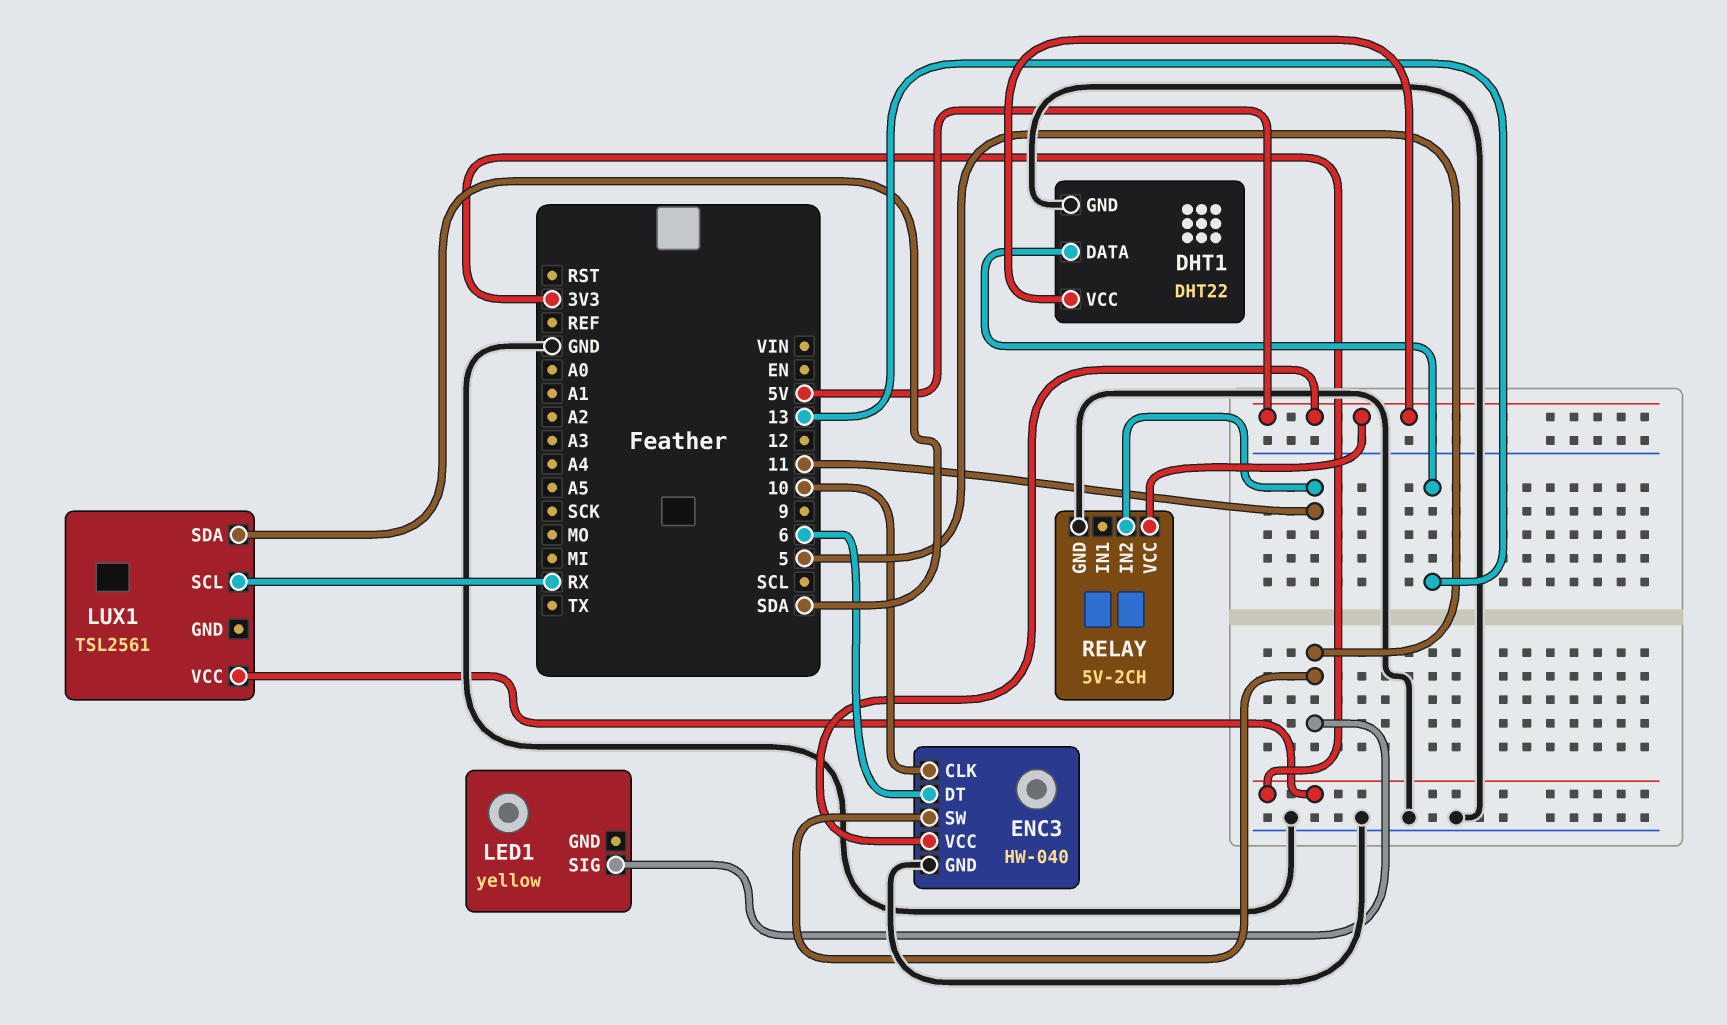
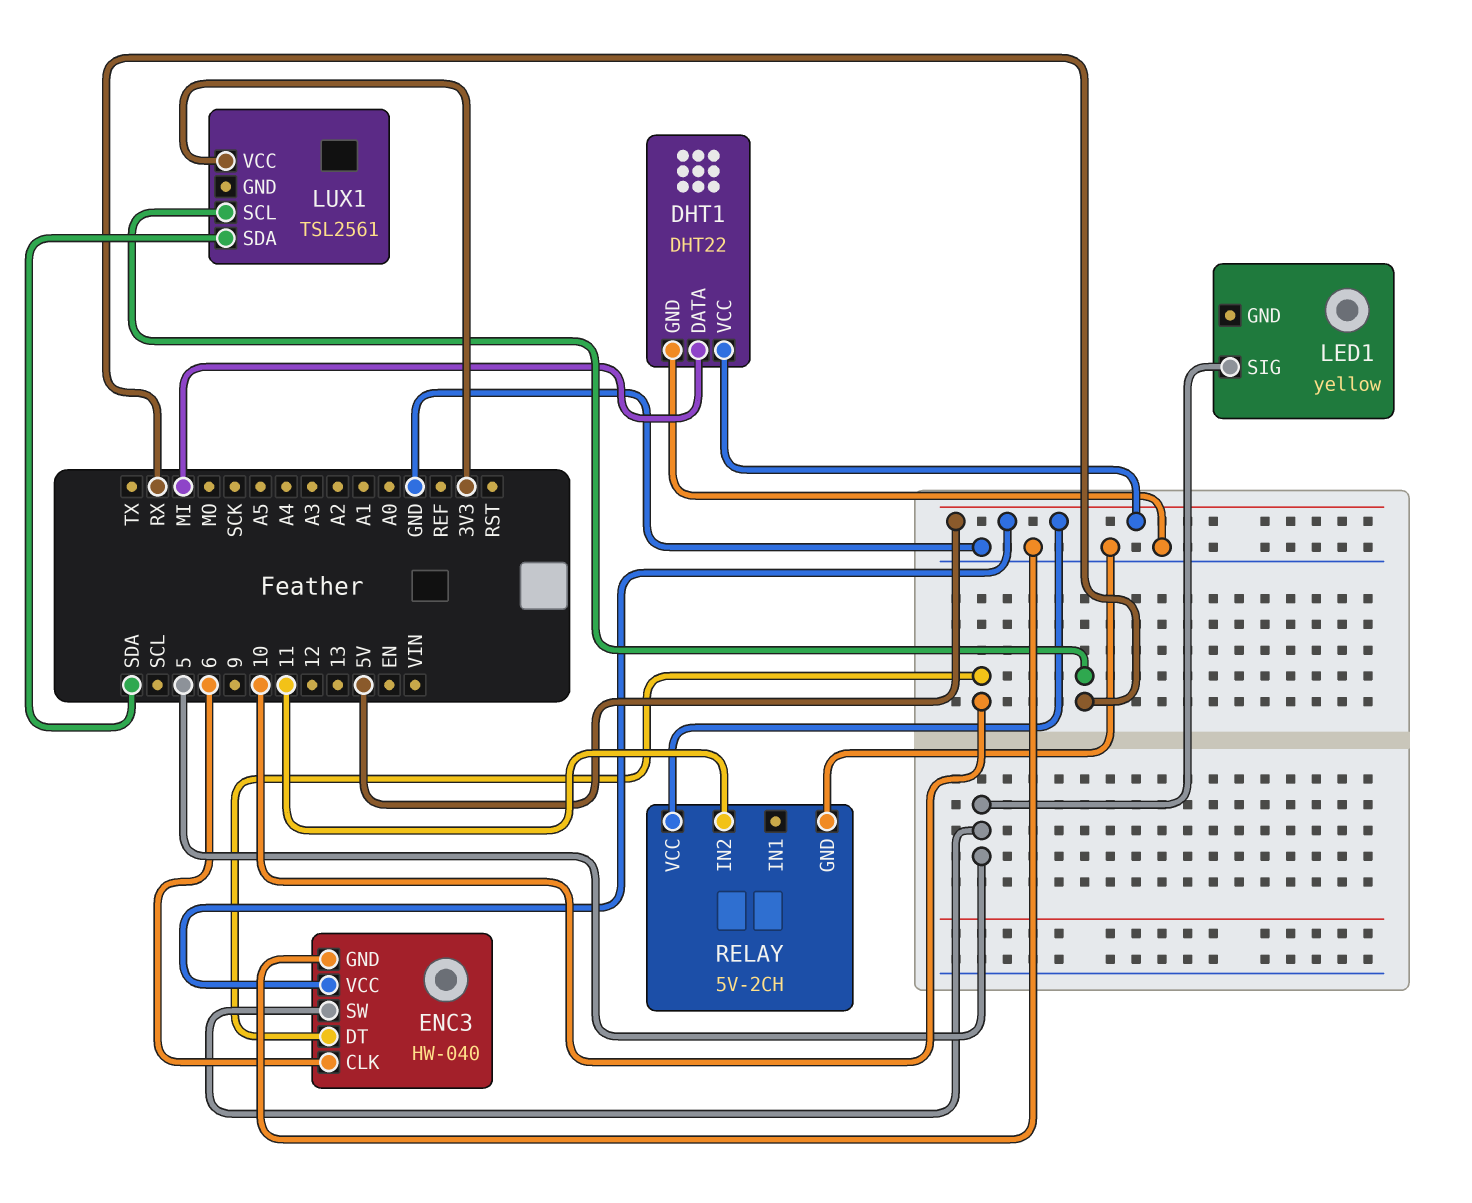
DHT1 pin DATA: 13 -> MI
ENC3 pin CLK: 10 -> 6
ENC3 pin DT: 6 -> 10

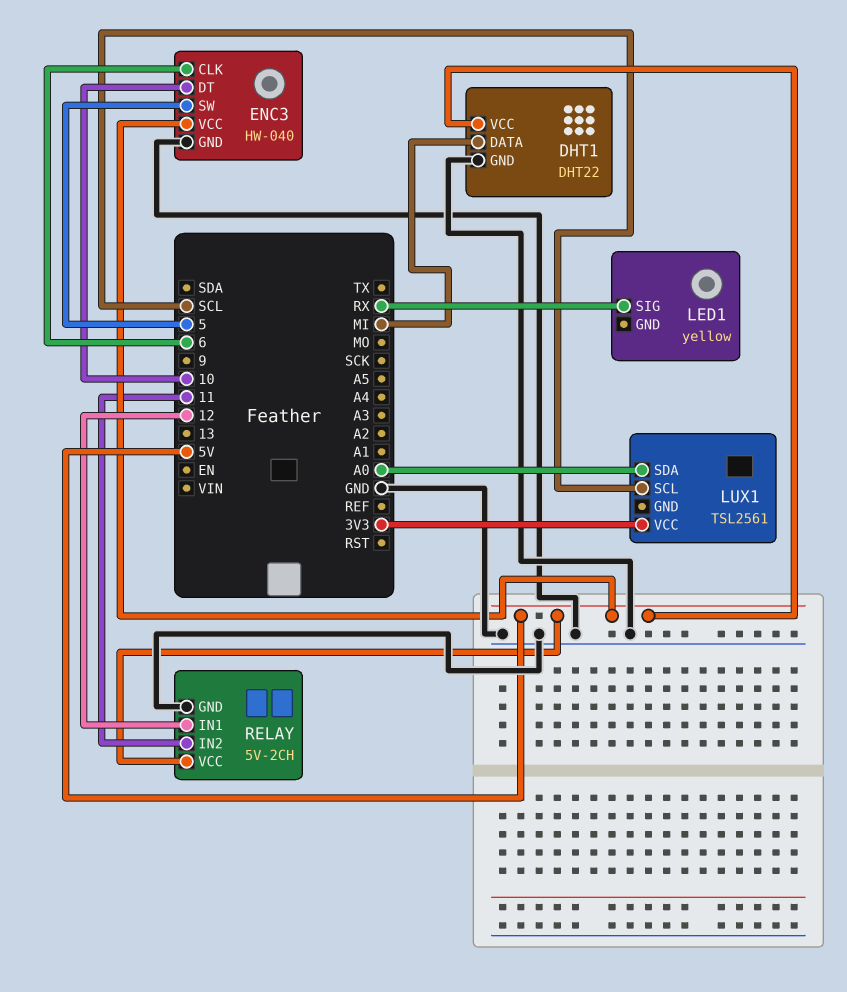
LED1 pin SIG: 5 -> RX
LUX1 pin SCL: RX -> SCL
LUX1 pin SDA: SDA -> A0
RELAY pin IN1: none -> 12

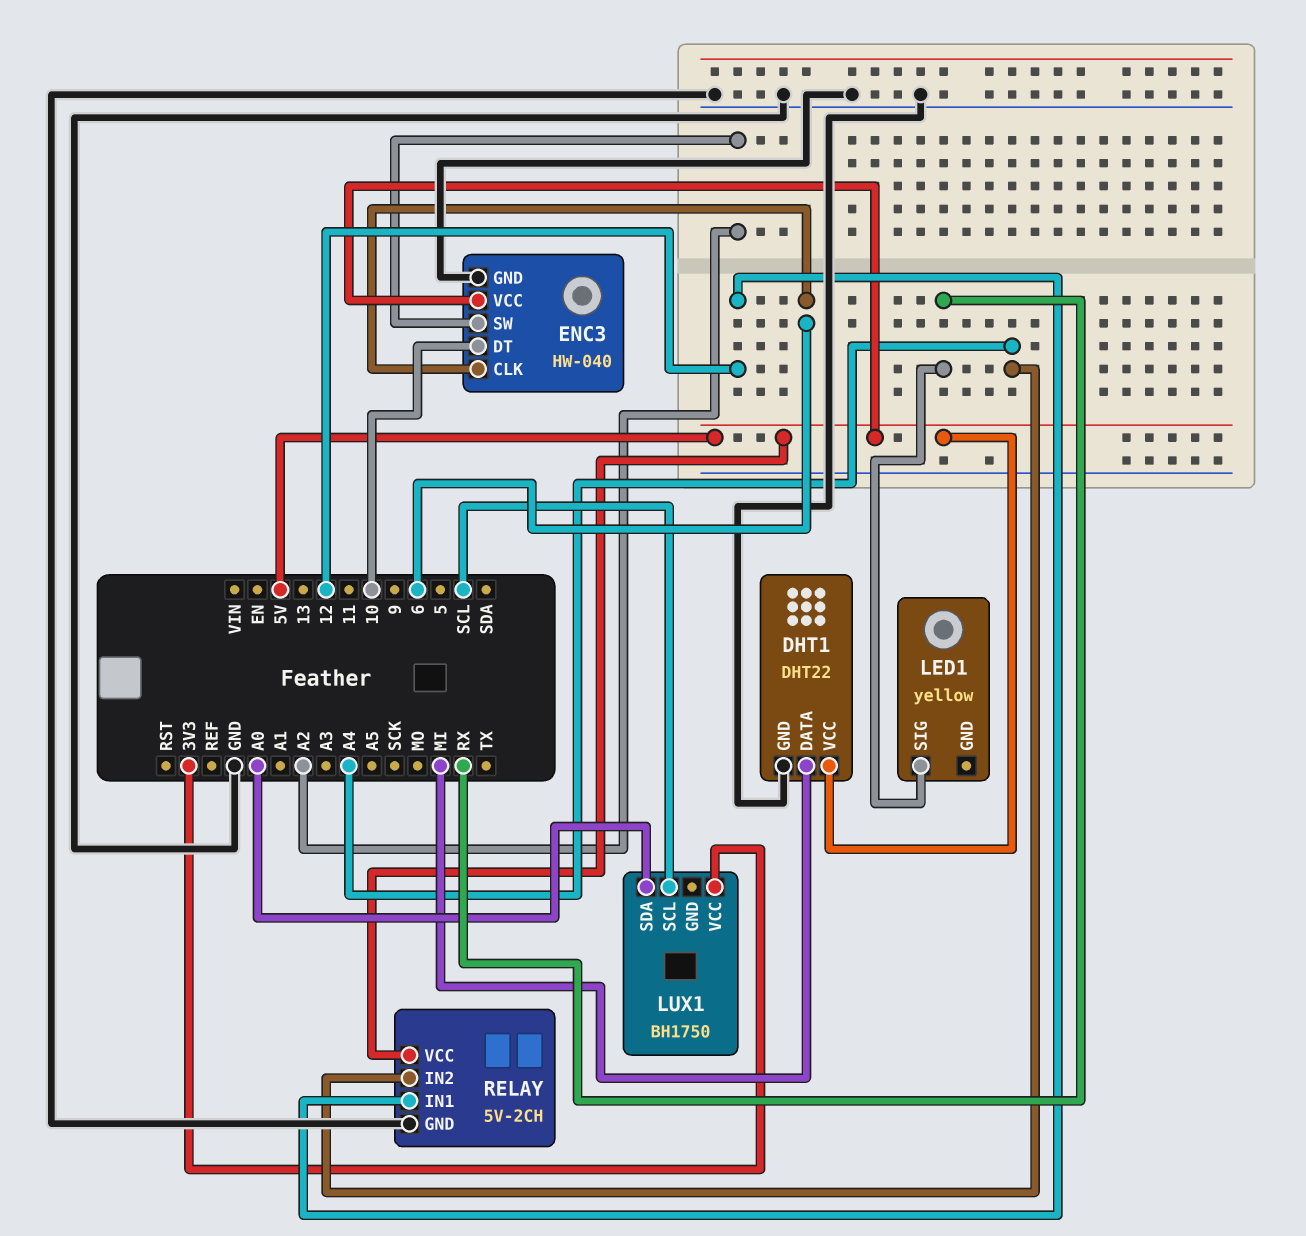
ENC3 pin SW: 5 -> A2
LUX1: TSL2561 -> BH1750
RELAY pin IN2: 11 -> A4

